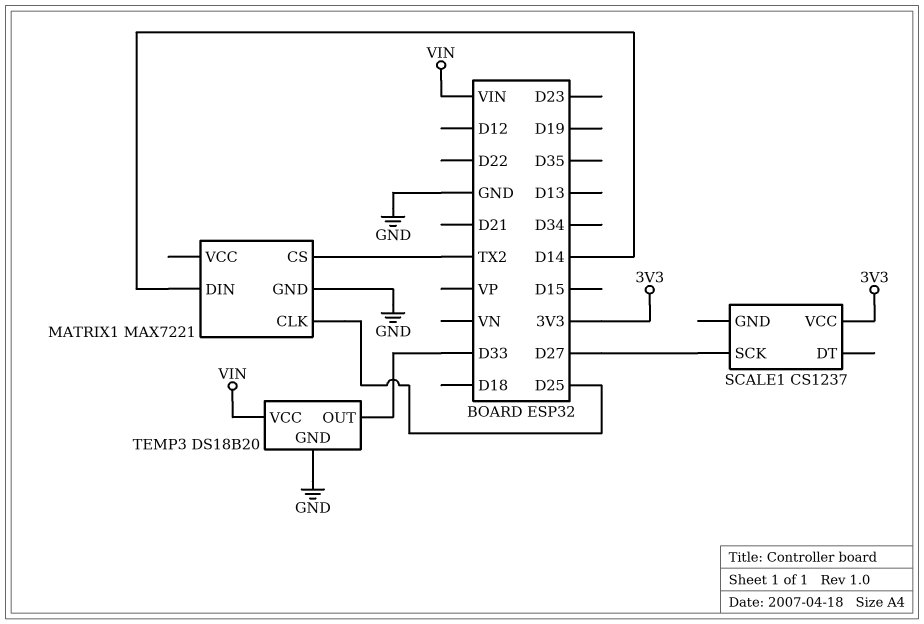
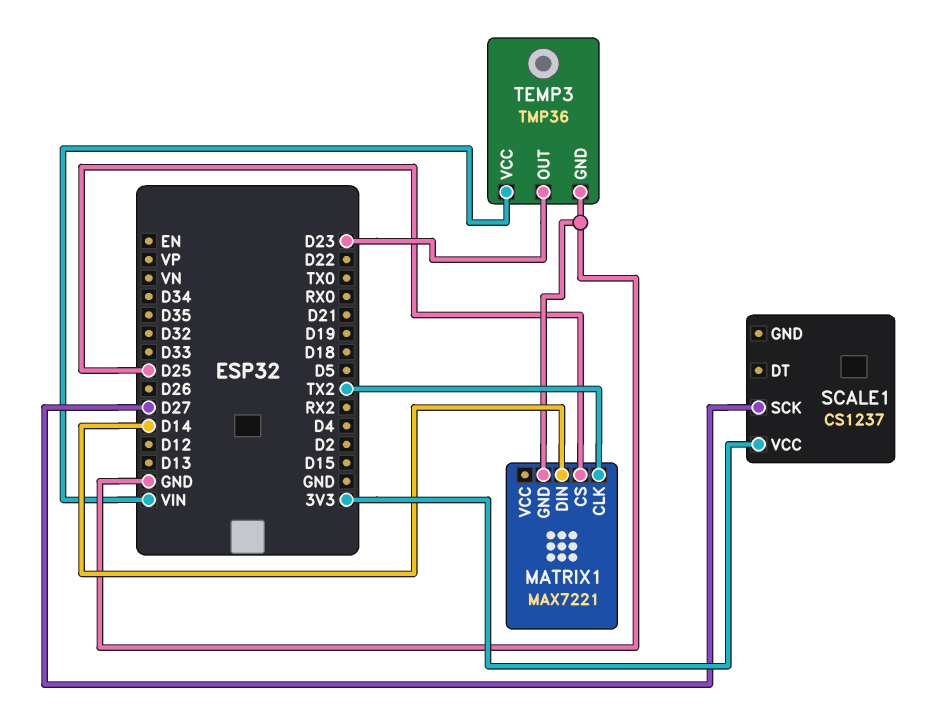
MATRIX1 pin CLK: D25 -> TX2
MATRIX1 pin CS: TX2 -> D25
TEMP3: DS18B20 -> TMP36
TEMP3 pin OUT: D33 -> D23

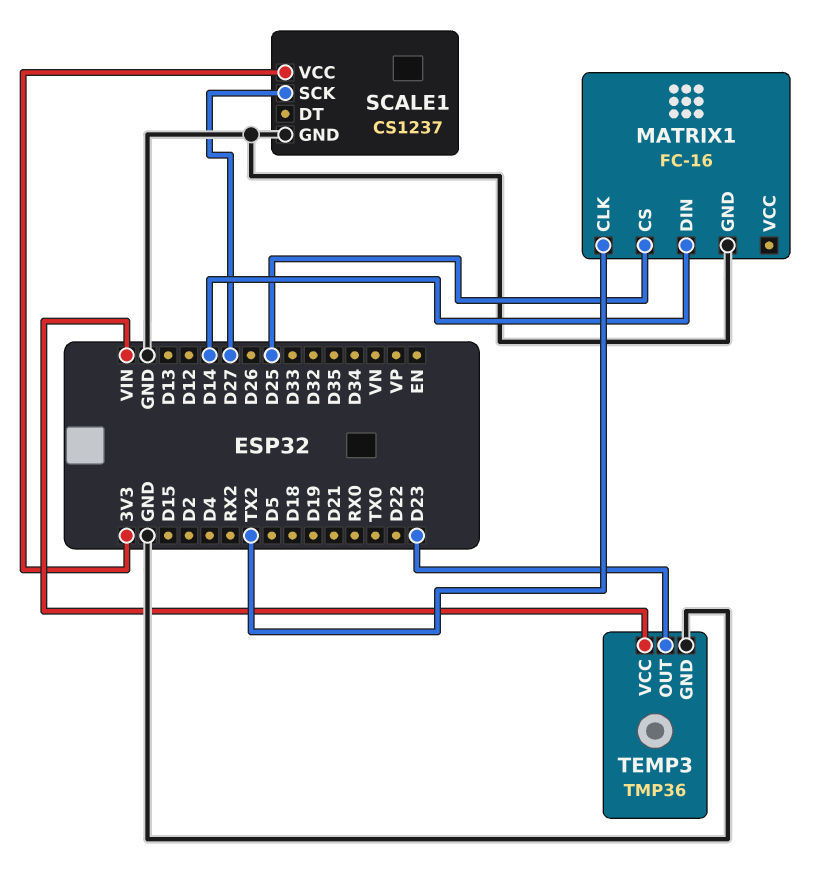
MATRIX1: MAX7221 -> FC-16
SCALE1 pin GND: none -> GND

